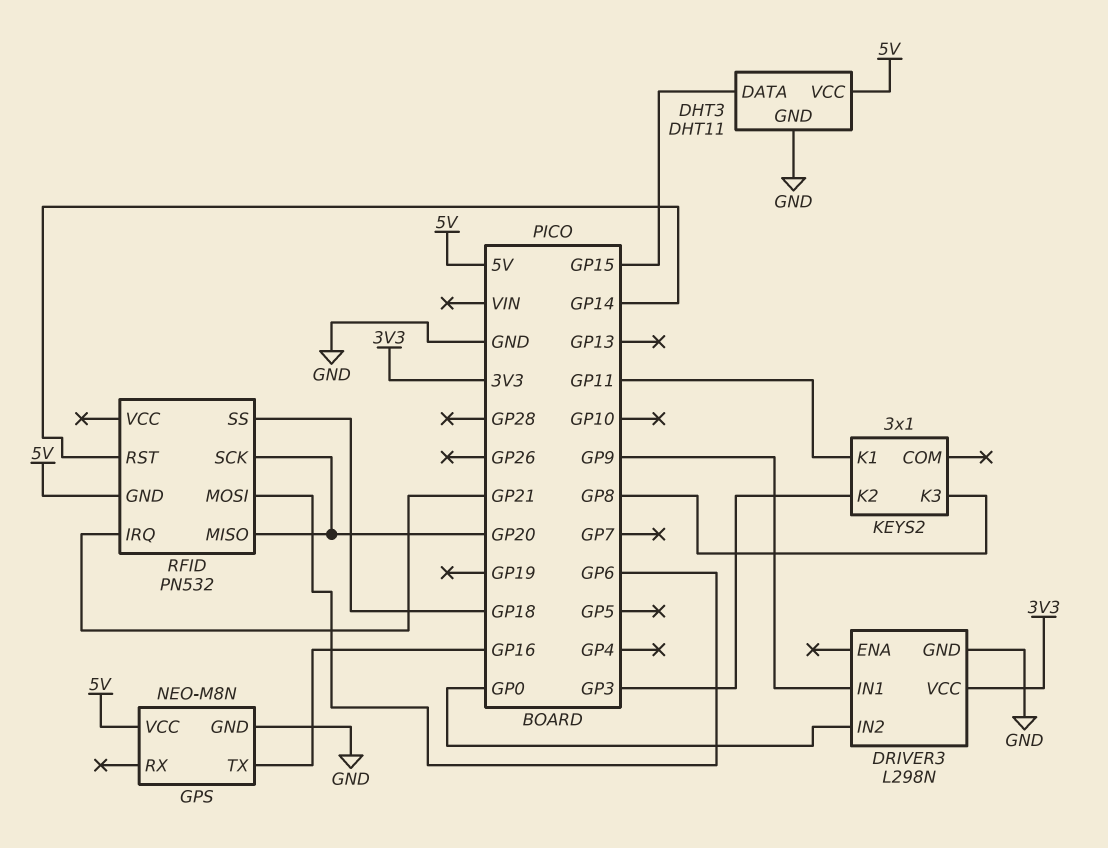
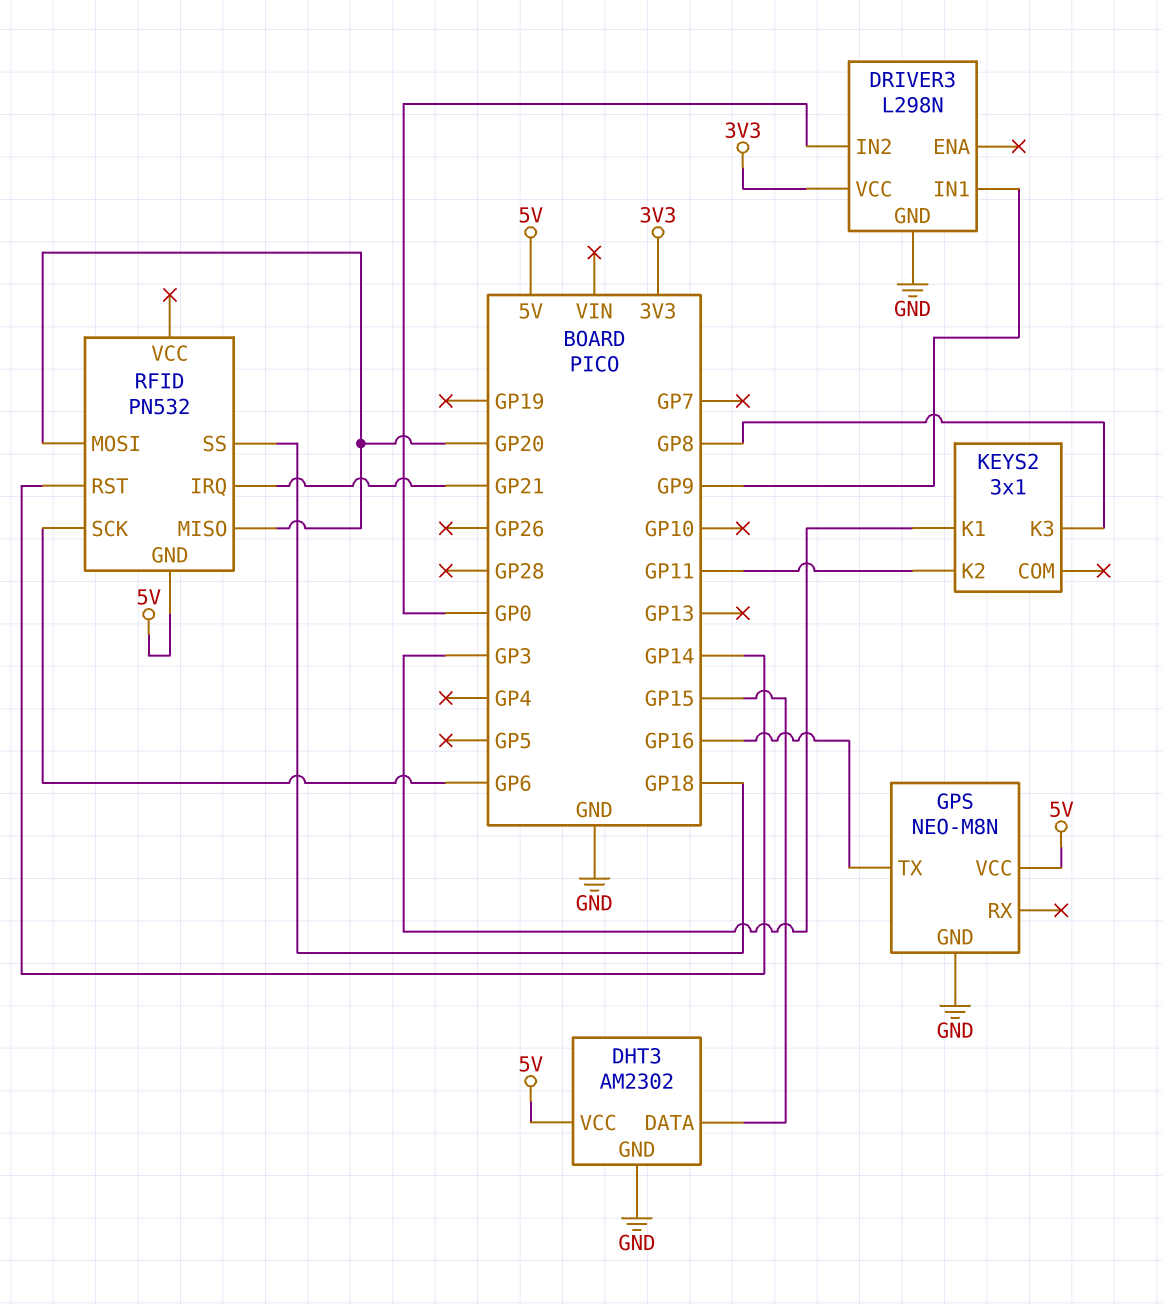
DHT3: DHT11 -> AM2302
KEYS2 pin K1: GP11 -> GP3
KEYS2 pin K2: GP3 -> GP11
RFID pin MOSI: GP6 -> GP20
RFID pin SCK: GP20 -> GP6

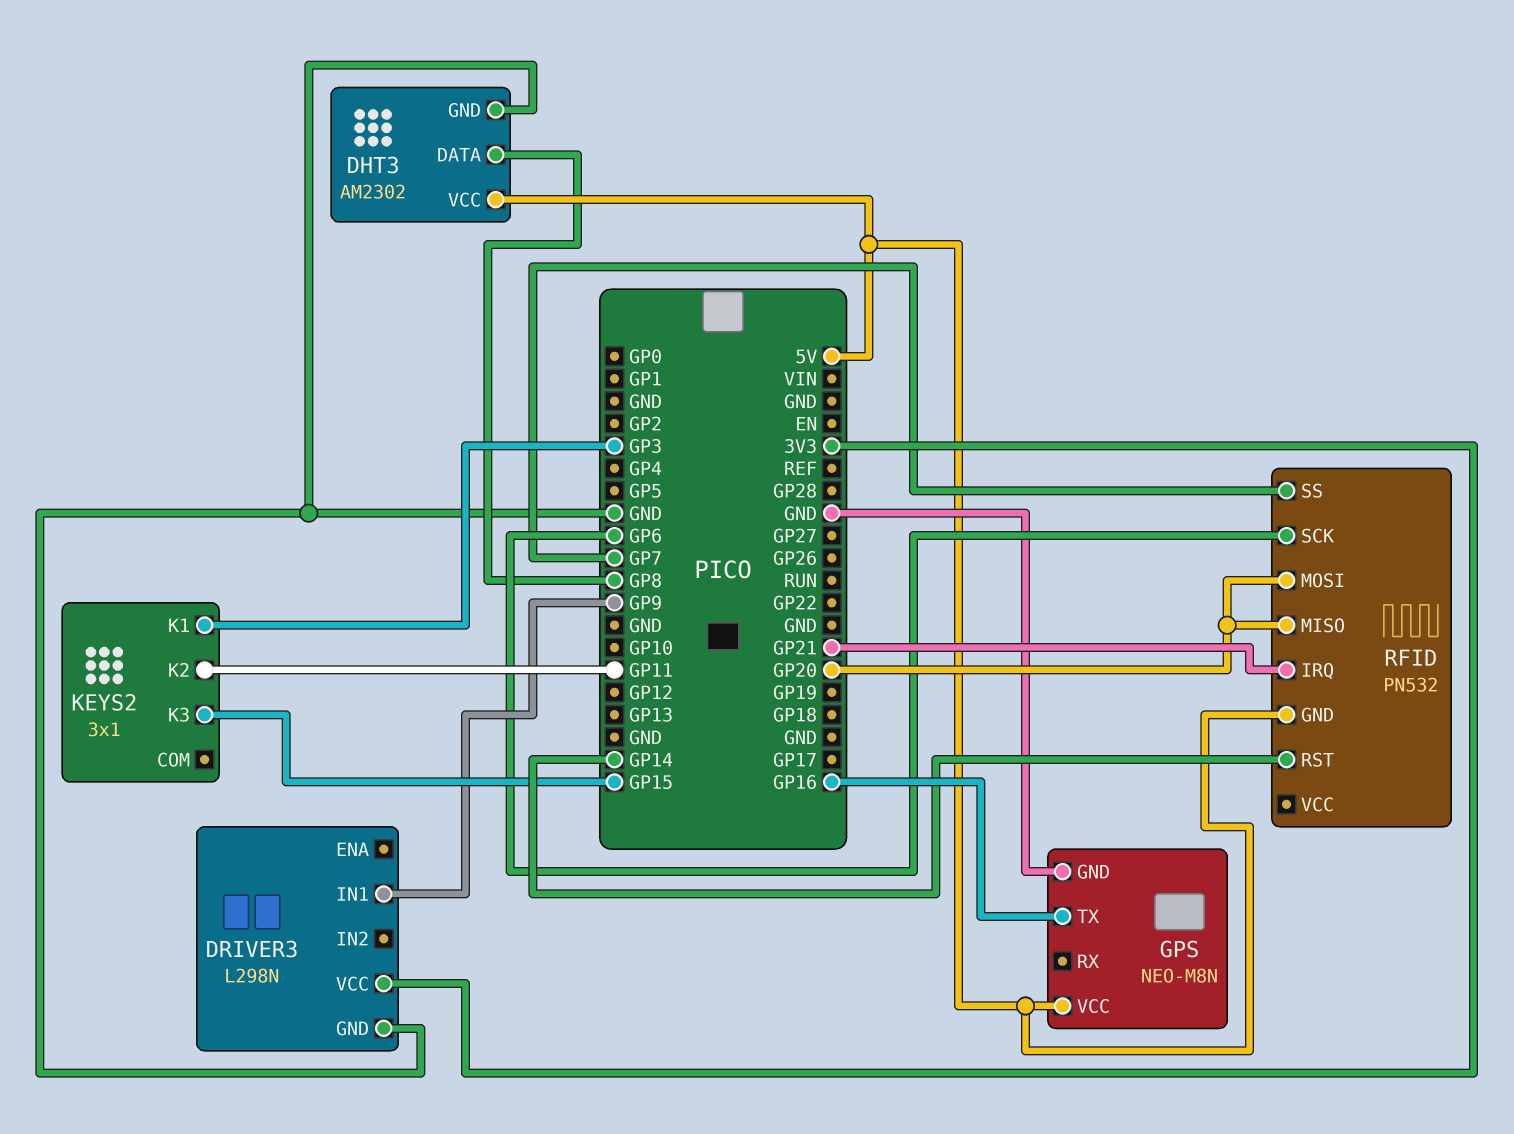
DHT3 pin DATA: GP15 -> GP8
DRIVER3 pin IN2: GP0 -> none
KEYS2 pin K3: GP8 -> GP15
RFID pin SS: GP18 -> GP7

